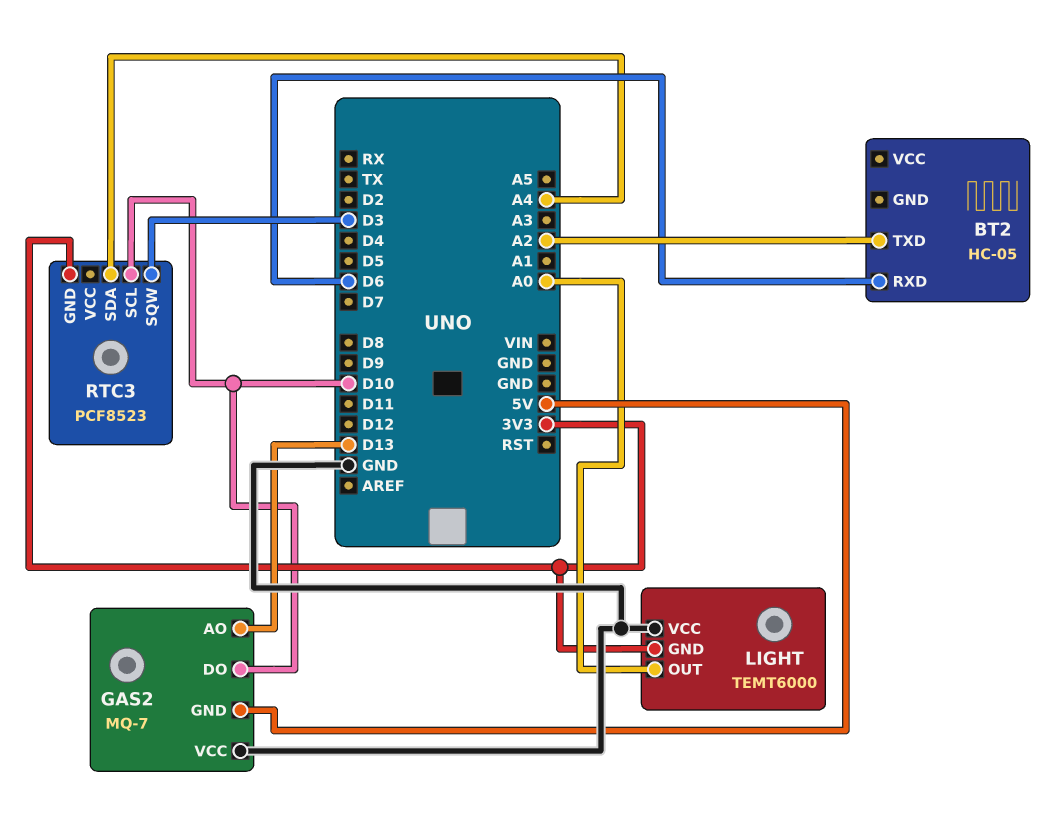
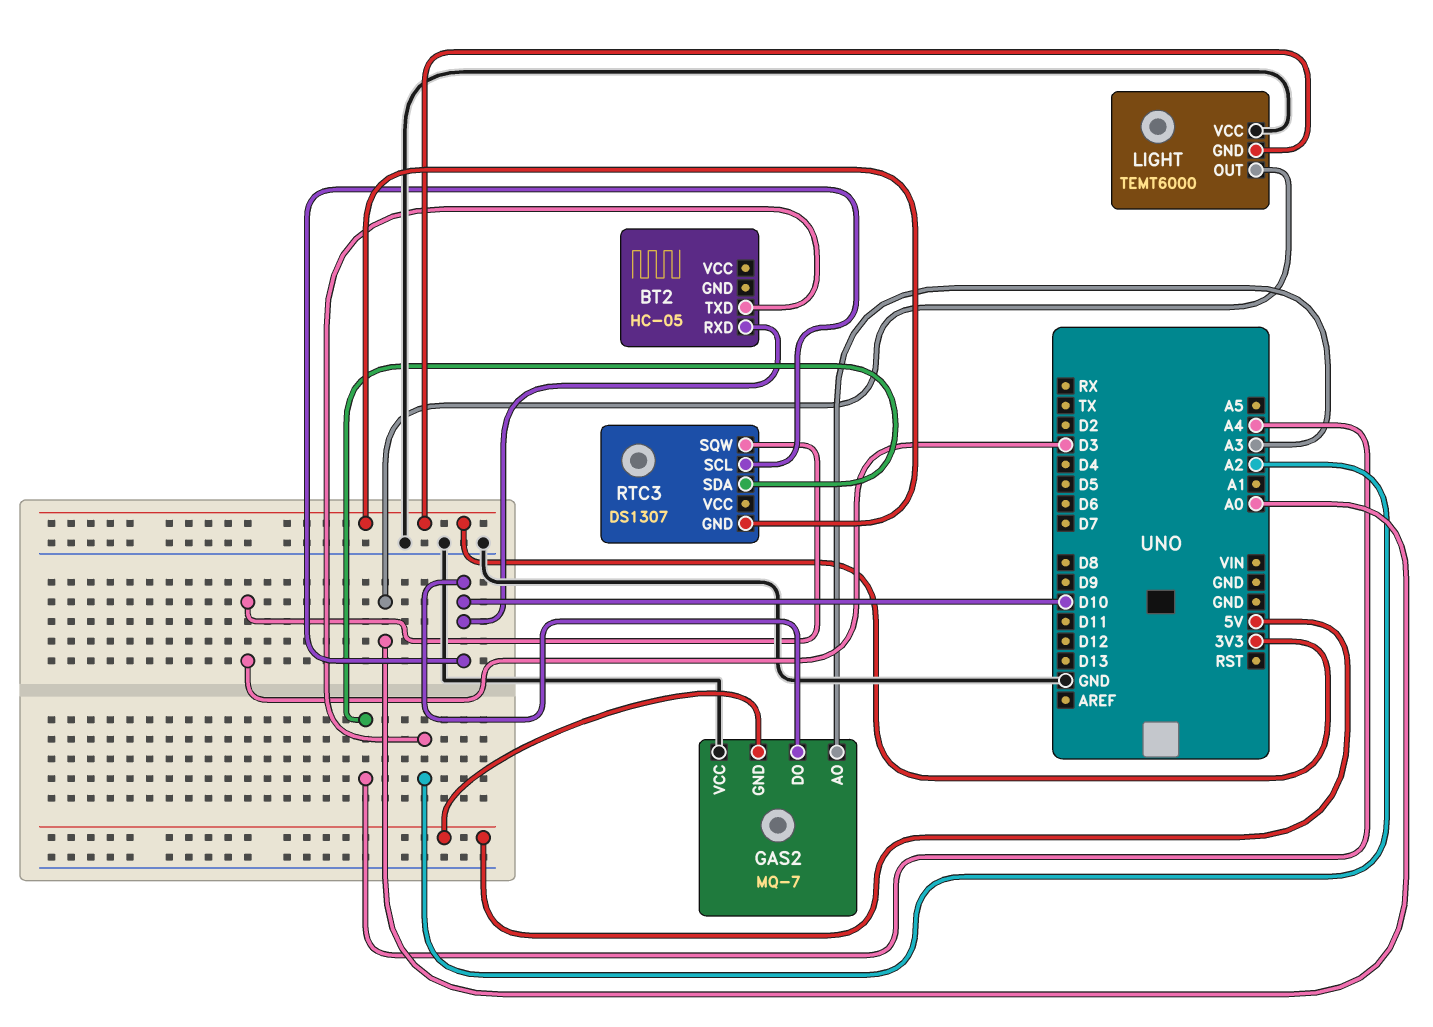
BT2 pin RXD: D6 -> D10
GAS2 pin AO: D13 -> A3
RTC3: PCF8523 -> DS1307

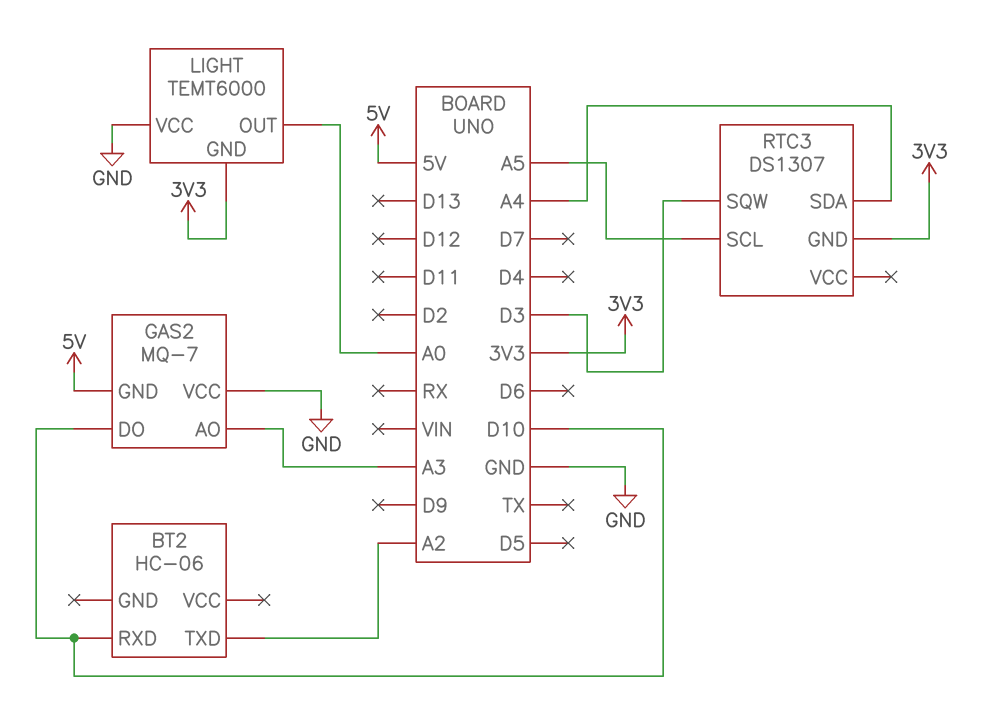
BT2: HC-05 -> HC-06
RTC3 pin SCL: D10 -> A5

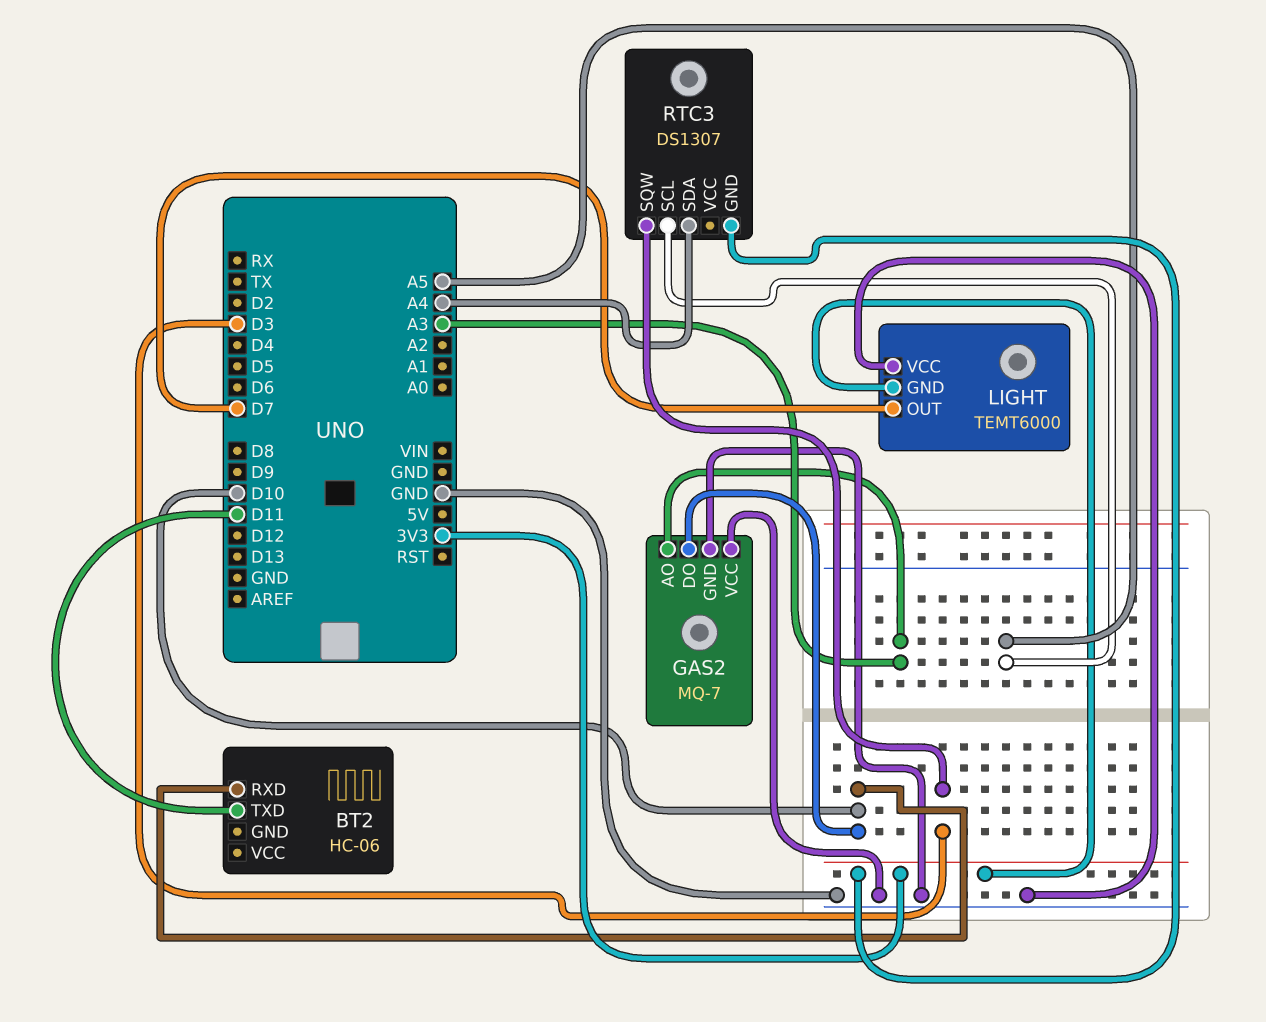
BT2 pin TXD: A2 -> D11
GAS2 pin GND: 5V -> GND
LIGHT pin OUT: A0 -> D7

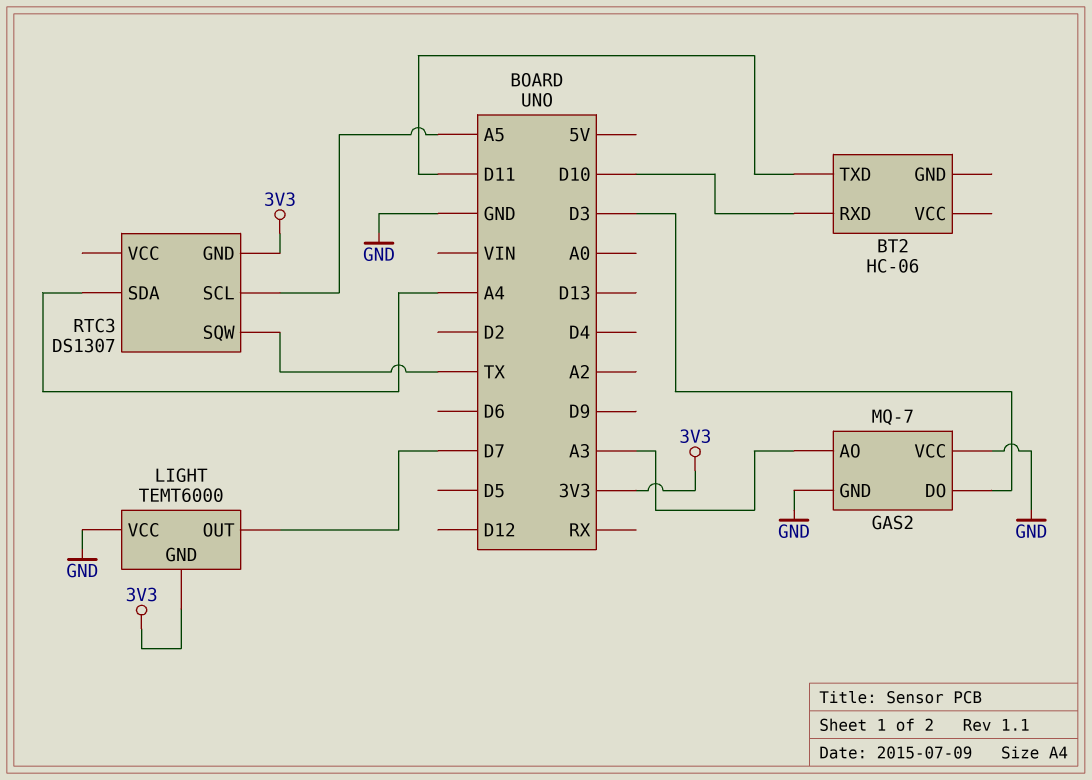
GAS2 pin DO: D10 -> D3
RTC3 pin SQW: D3 -> TX

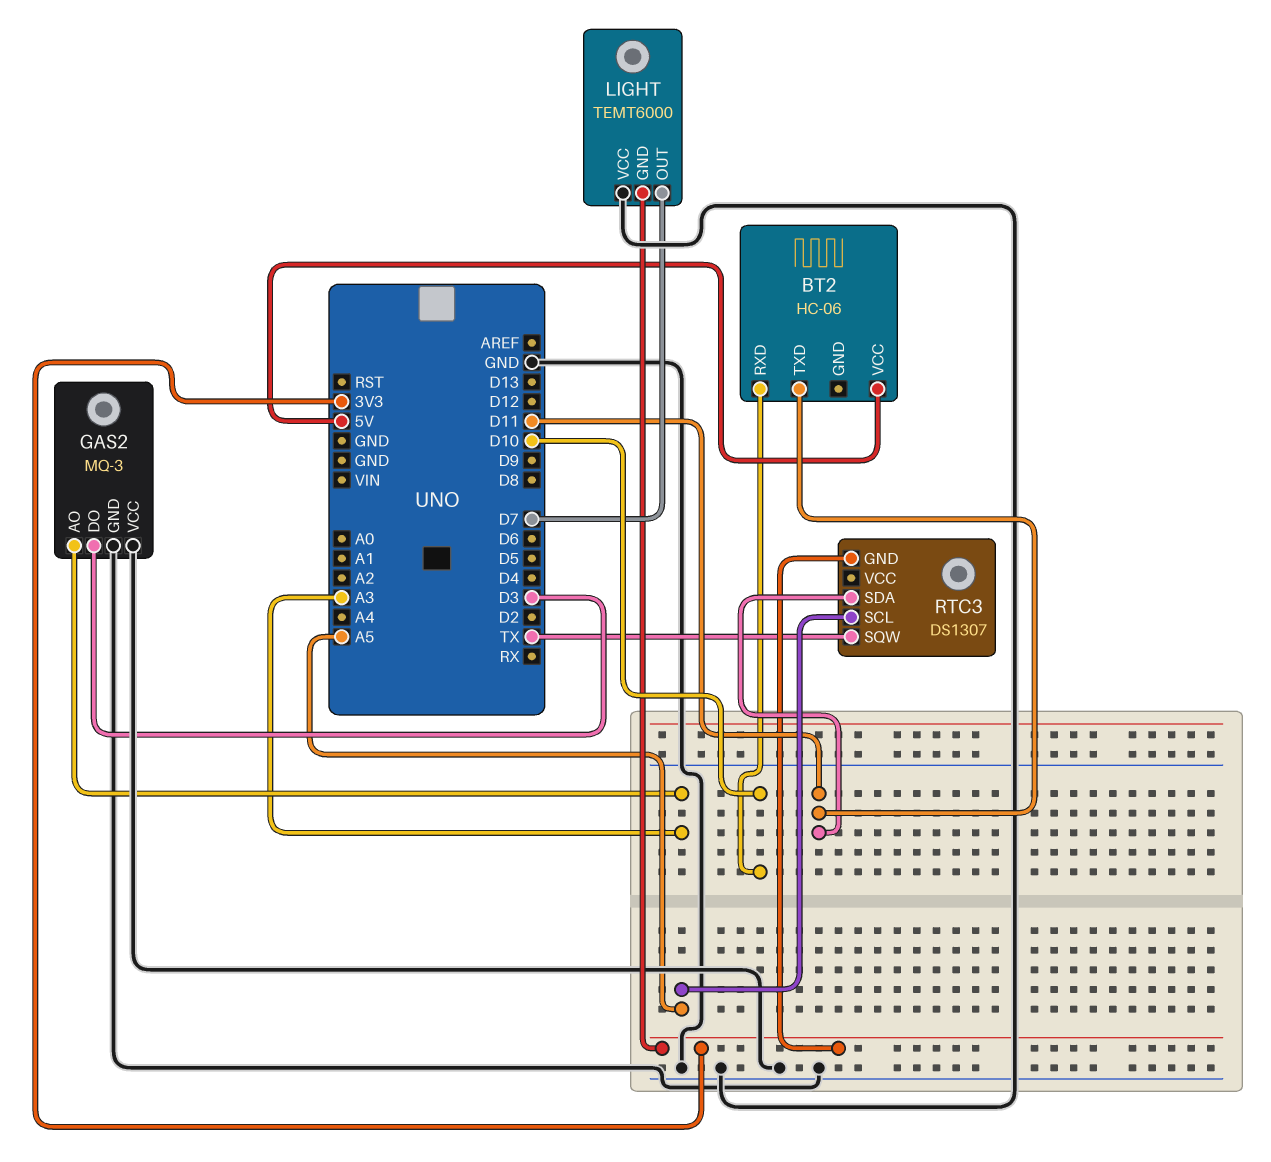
BT2 pin VCC: none -> 5V
GAS2: MQ-7 -> MQ-3
RTC3 pin SDA: A4 -> D11

